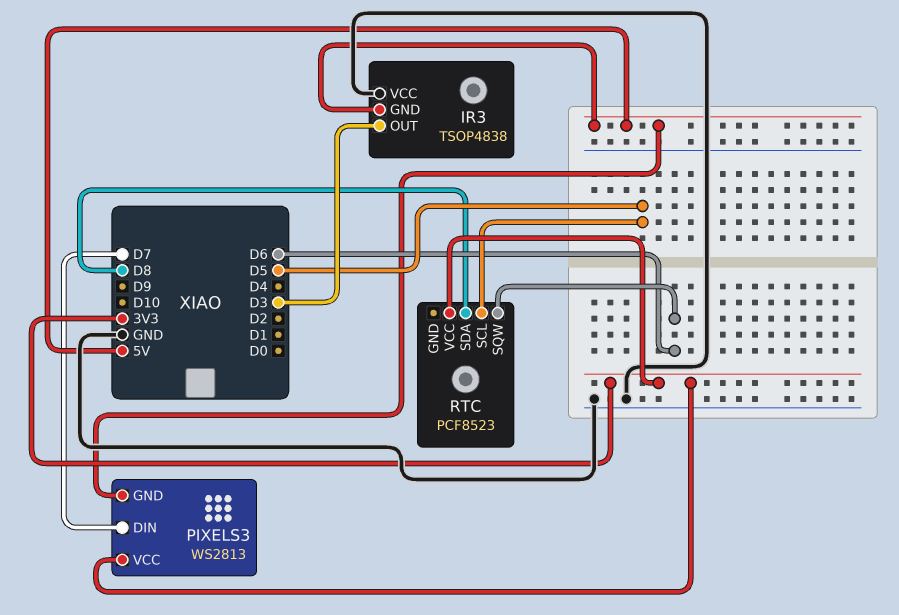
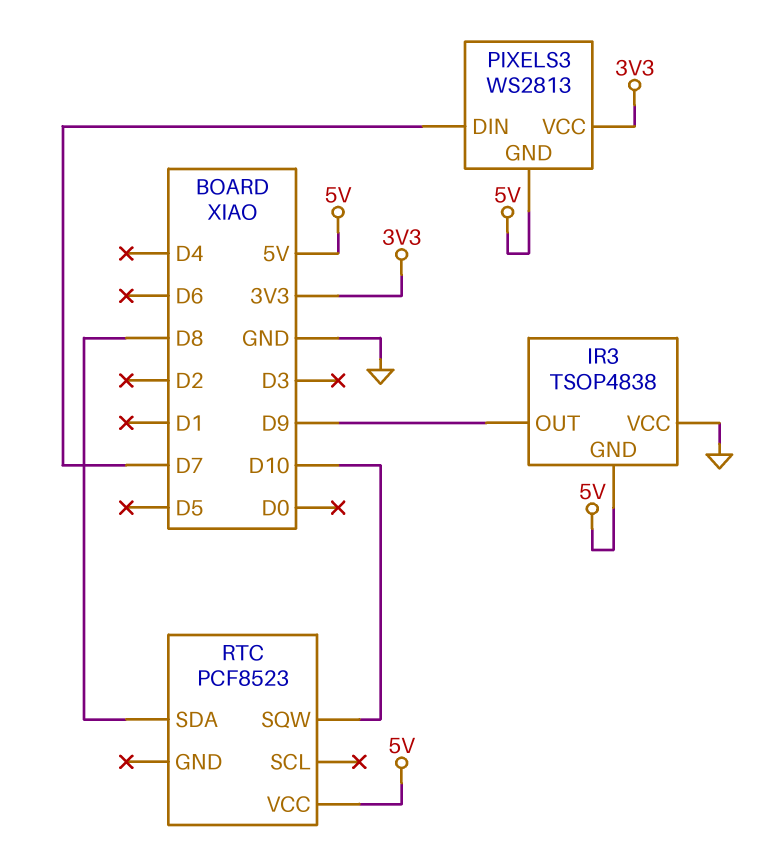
IR3 pin OUT: D3 -> D9
RTC pin SCL: D5 -> none
RTC pin SQW: D6 -> D10
RTC pin VCC: 3V3 -> 5V

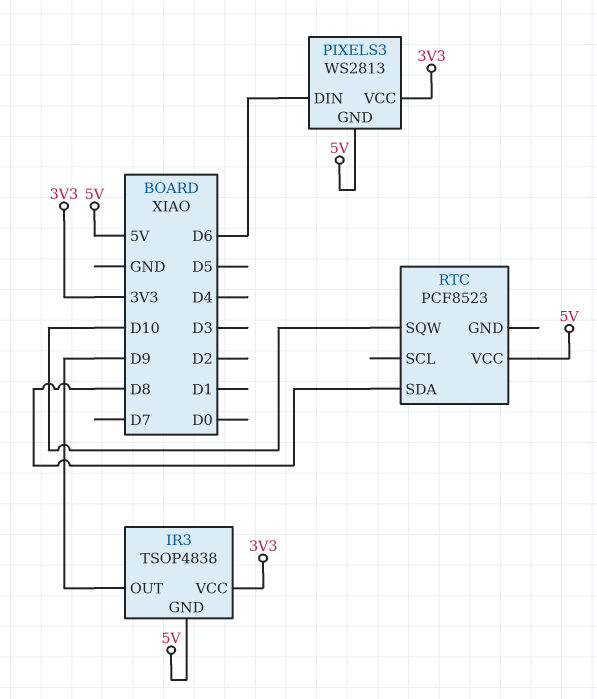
IR3 pin VCC: GND -> 3V3
PIXELS3 pin DIN: D7 -> D6

